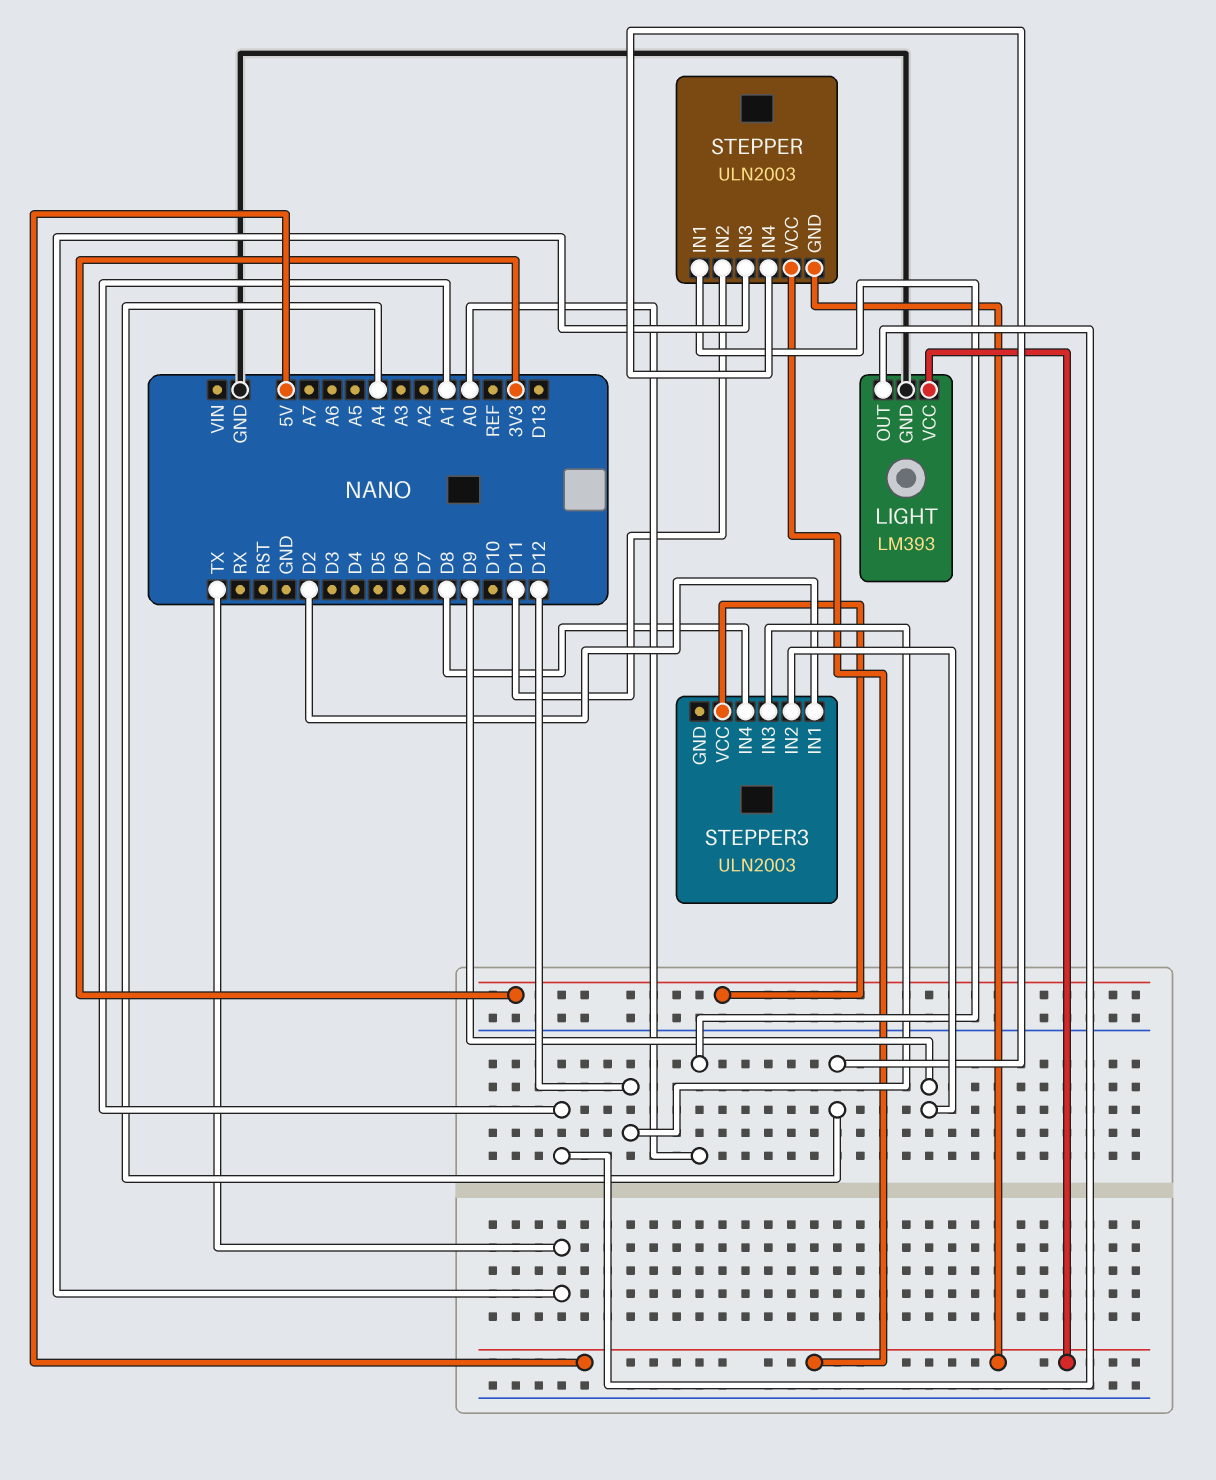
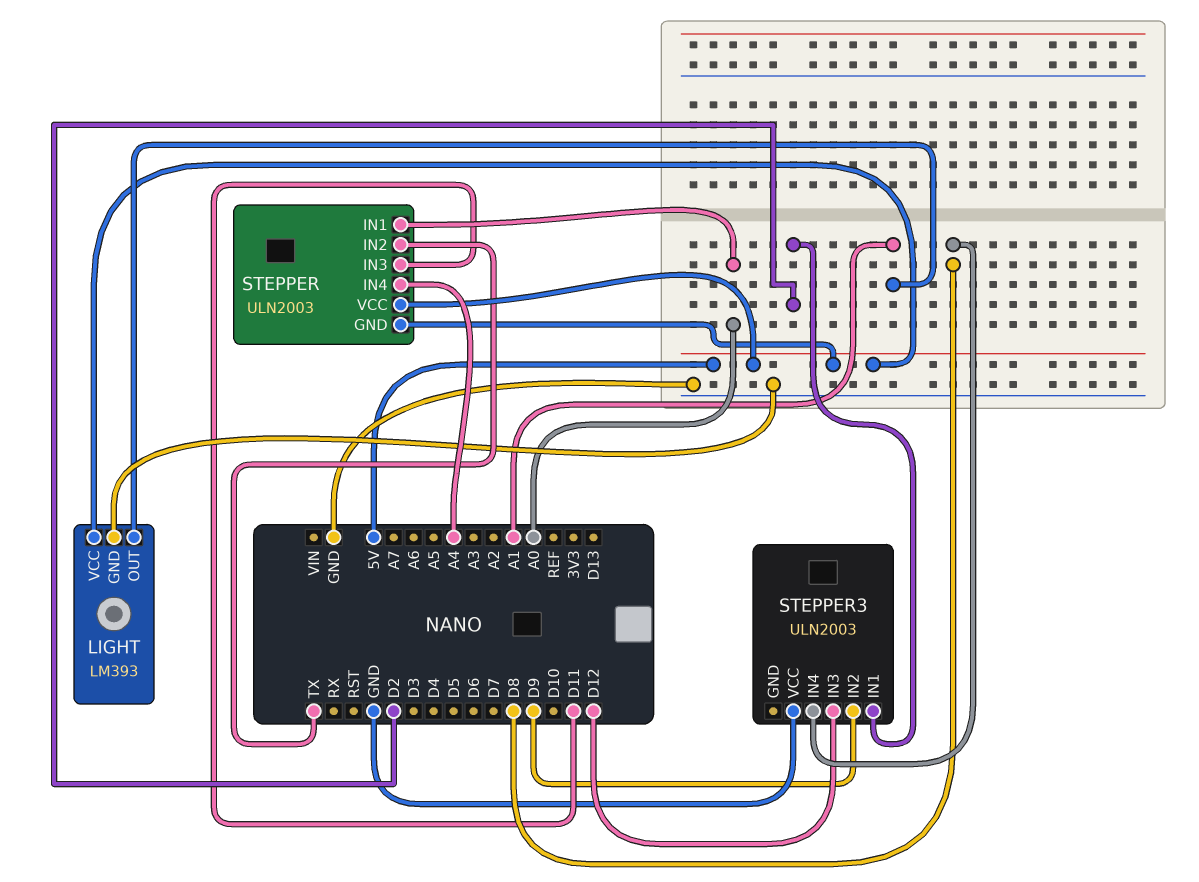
STEPPER pin IN2: D11 -> TX
STEPPER pin IN3: TX -> D11
STEPPER3 pin VCC: 3V3 -> GND

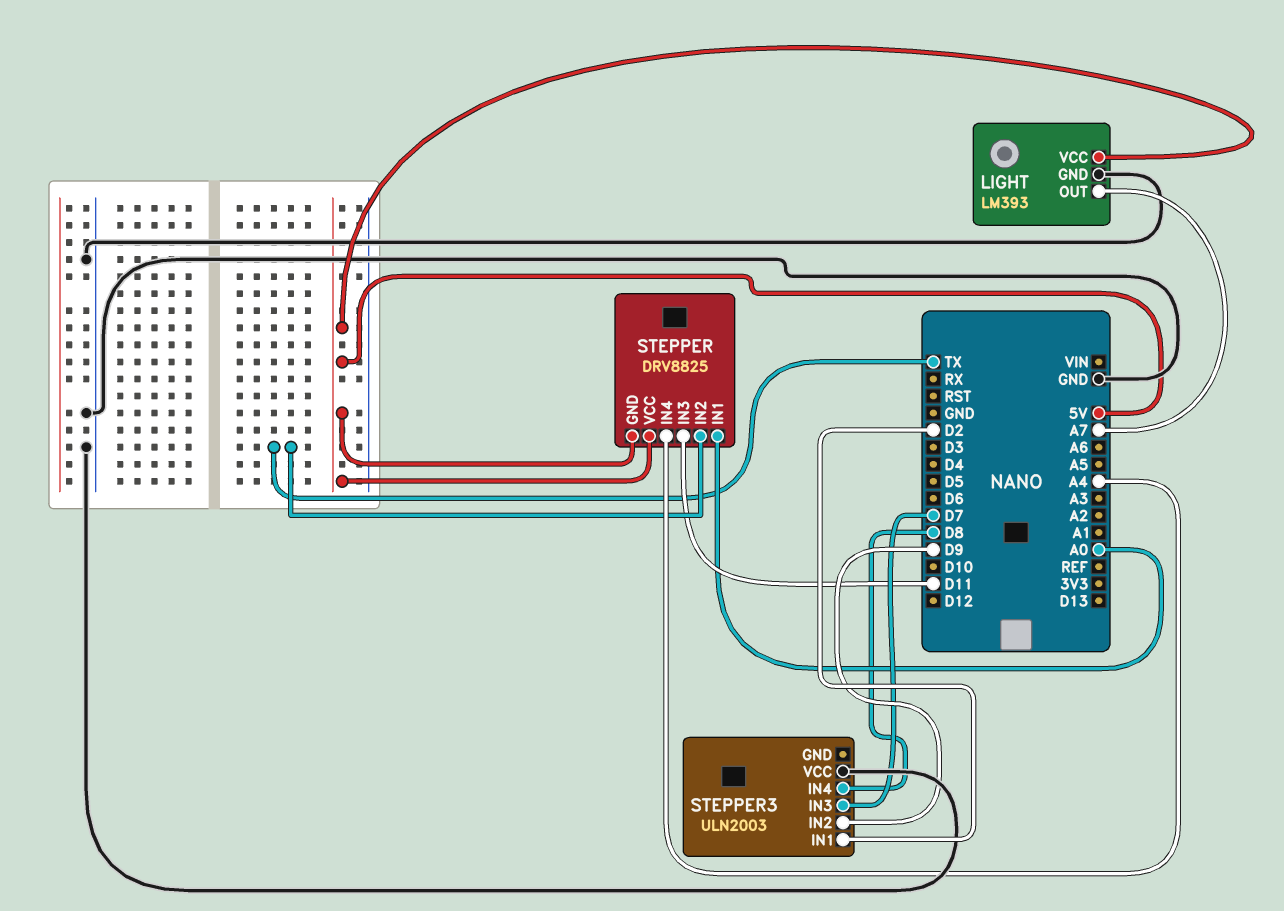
LIGHT pin OUT: A1 -> A7
STEPPER: ULN2003 -> DRV8825
STEPPER3 pin IN3: D12 -> D7

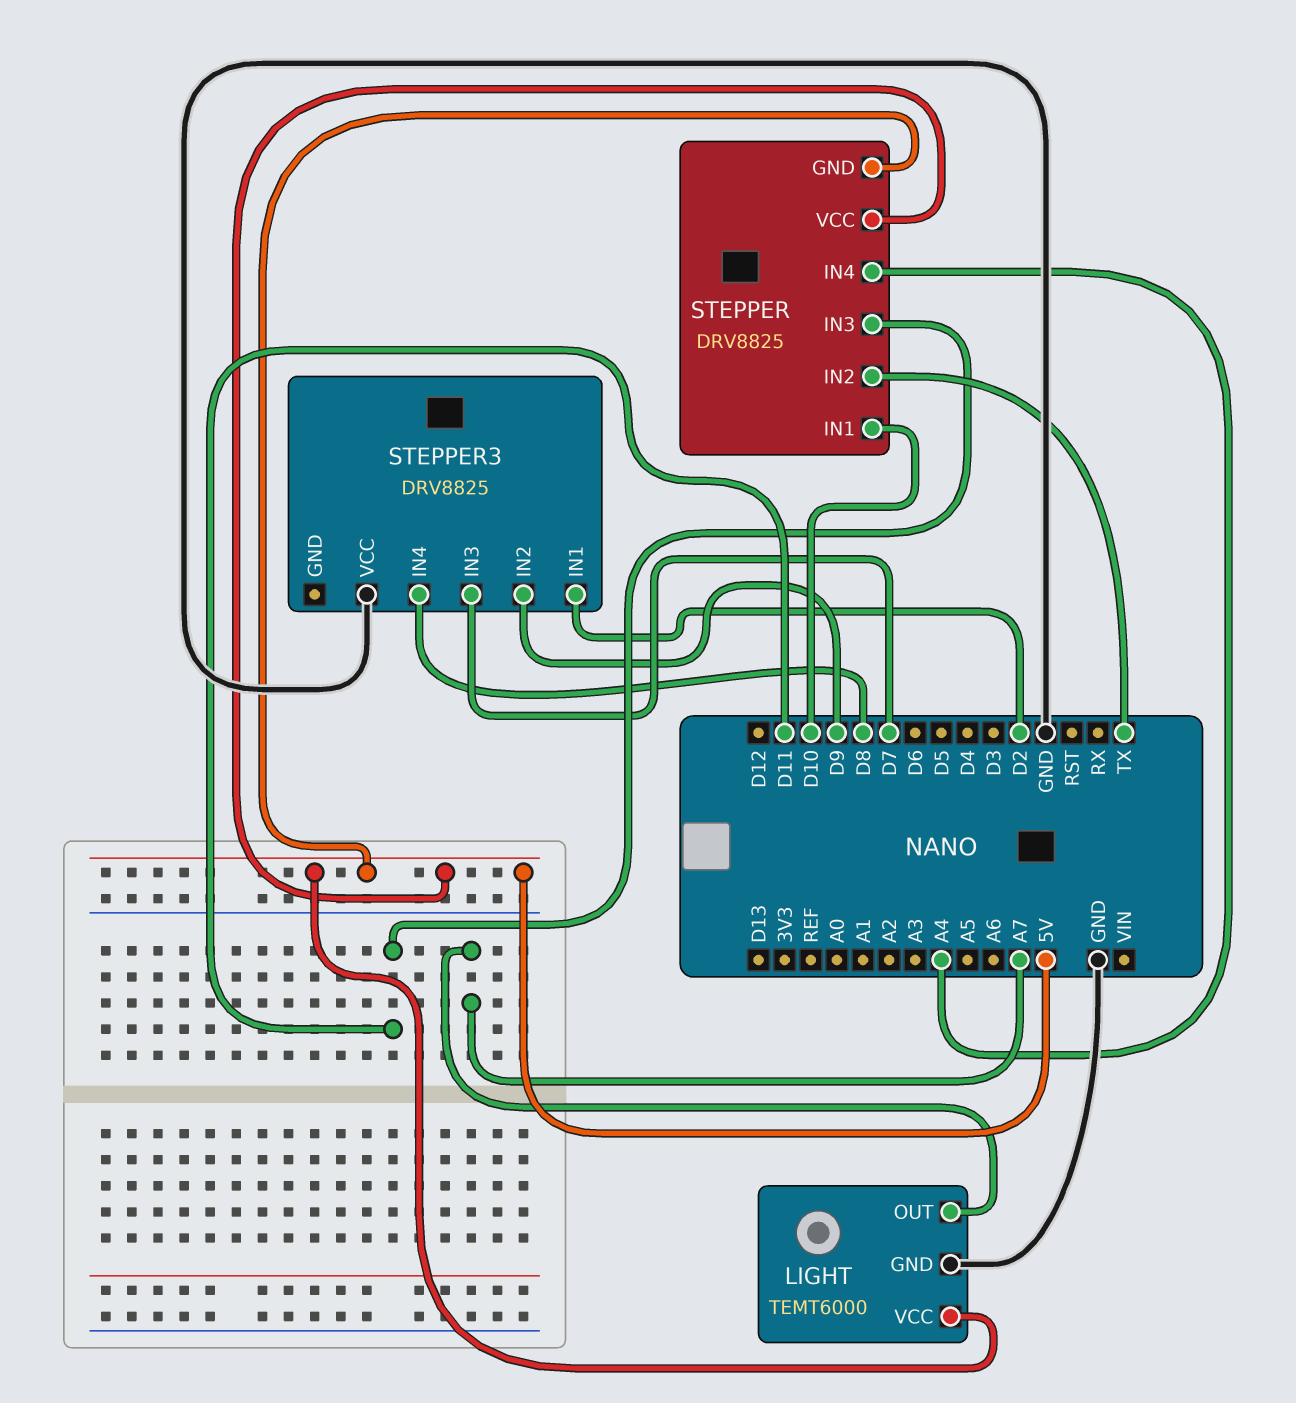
LIGHT: LM393 -> TEMT6000
STEPPER pin IN1: A0 -> D10
STEPPER3: ULN2003 -> DRV8825

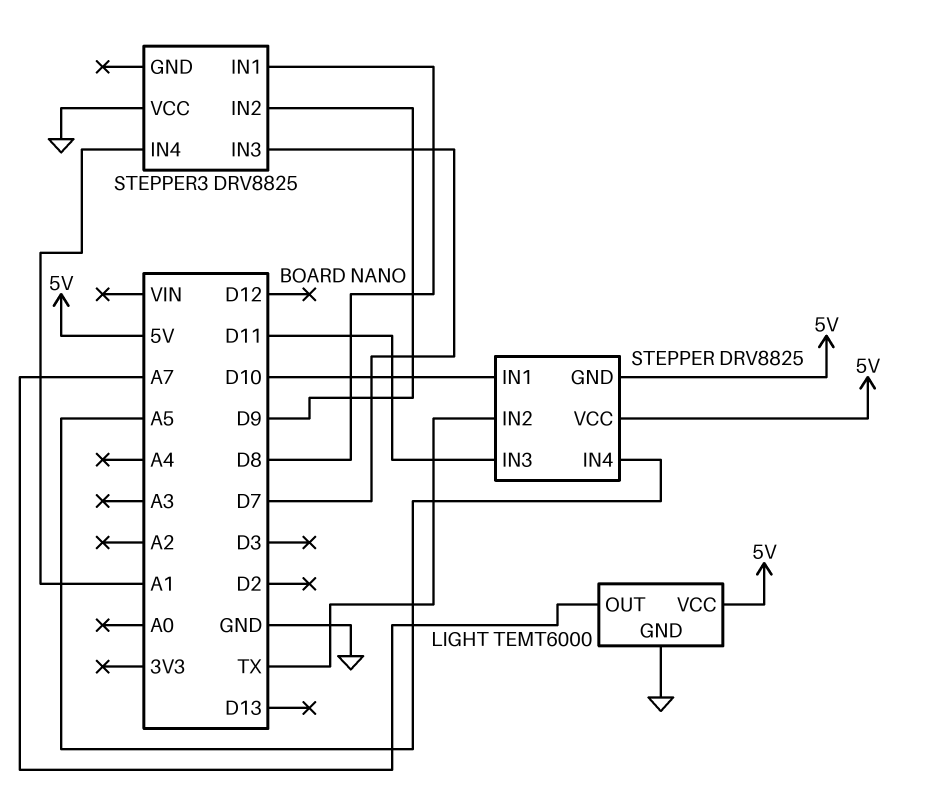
STEPPER pin IN4: A4 -> A5
STEPPER3 pin IN1: D2 -> D8
STEPPER3 pin IN4: D8 -> A1

